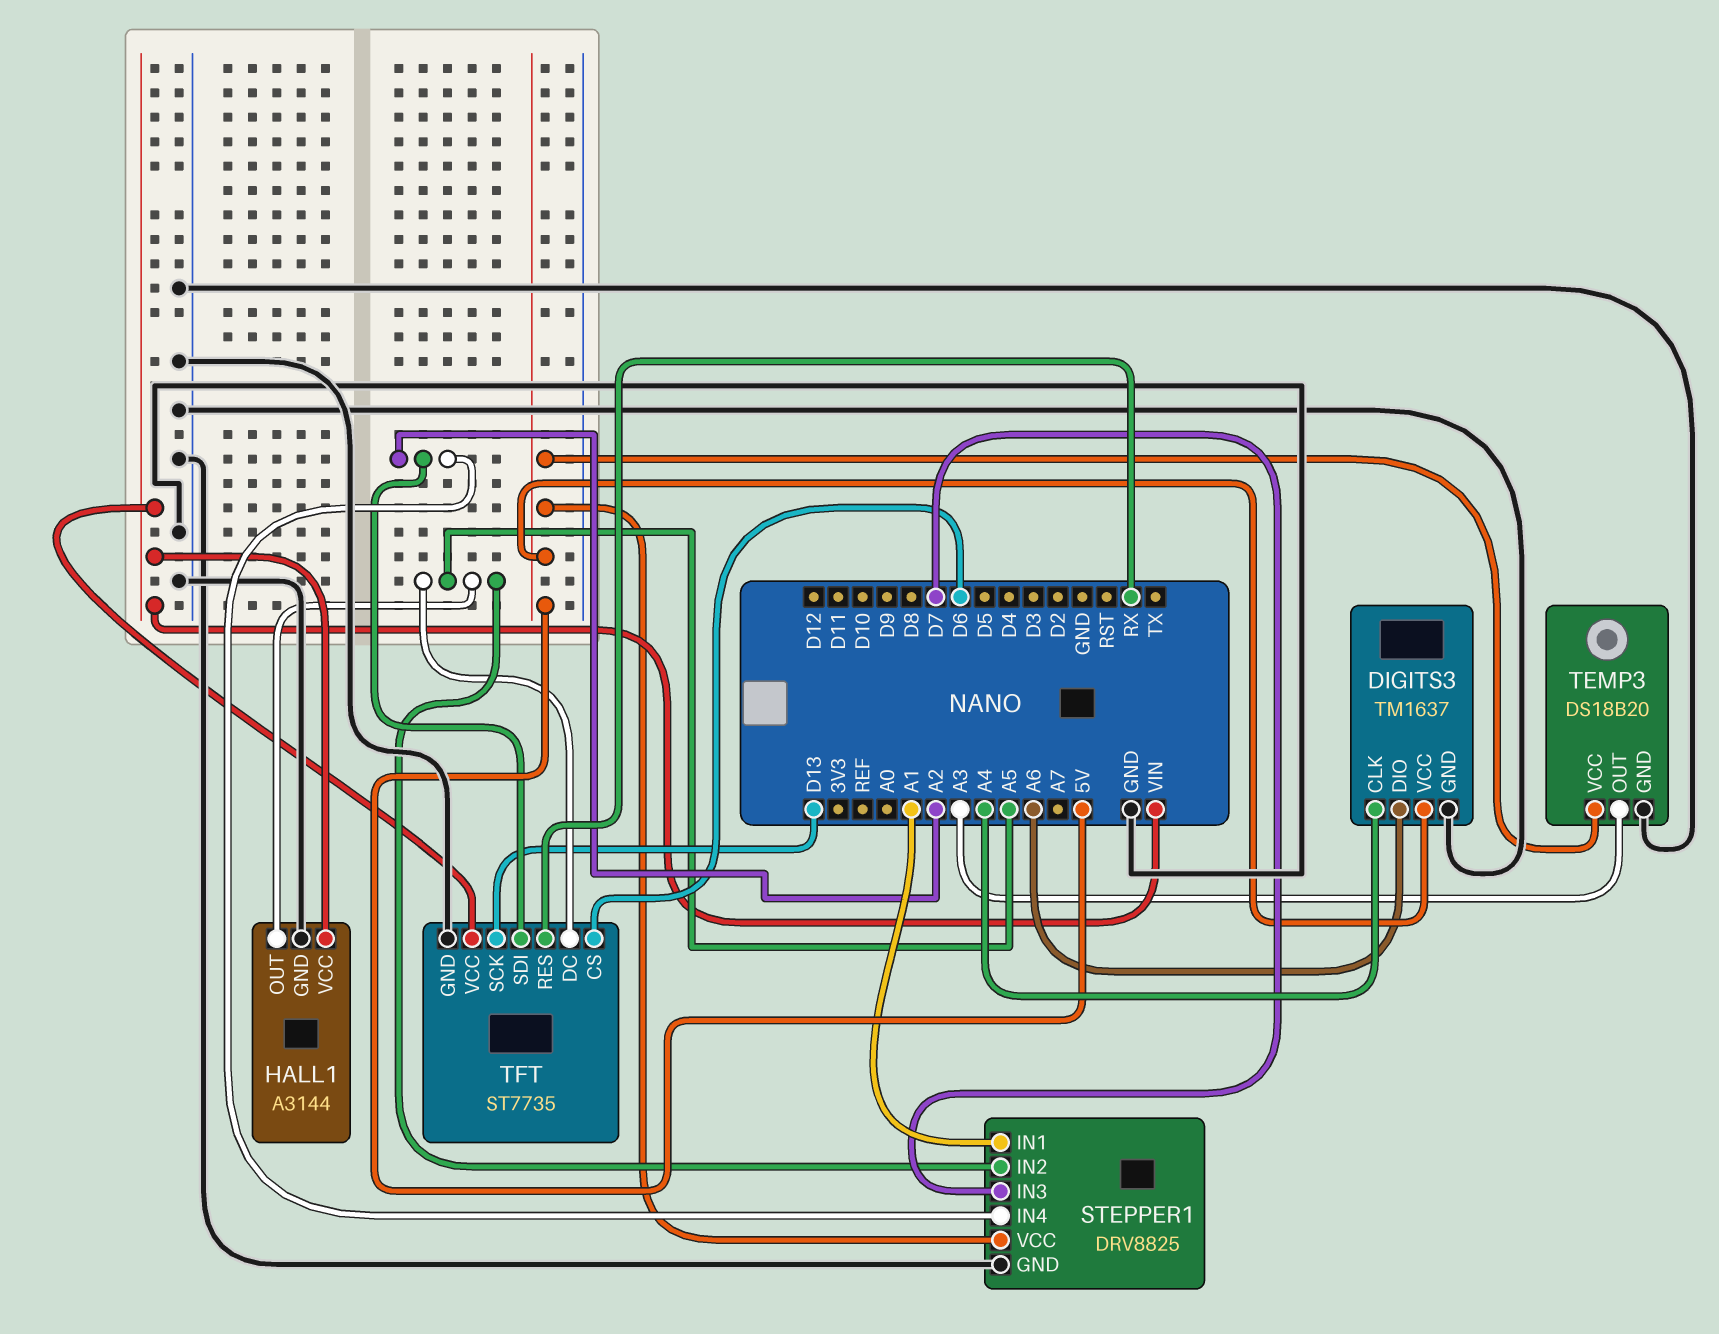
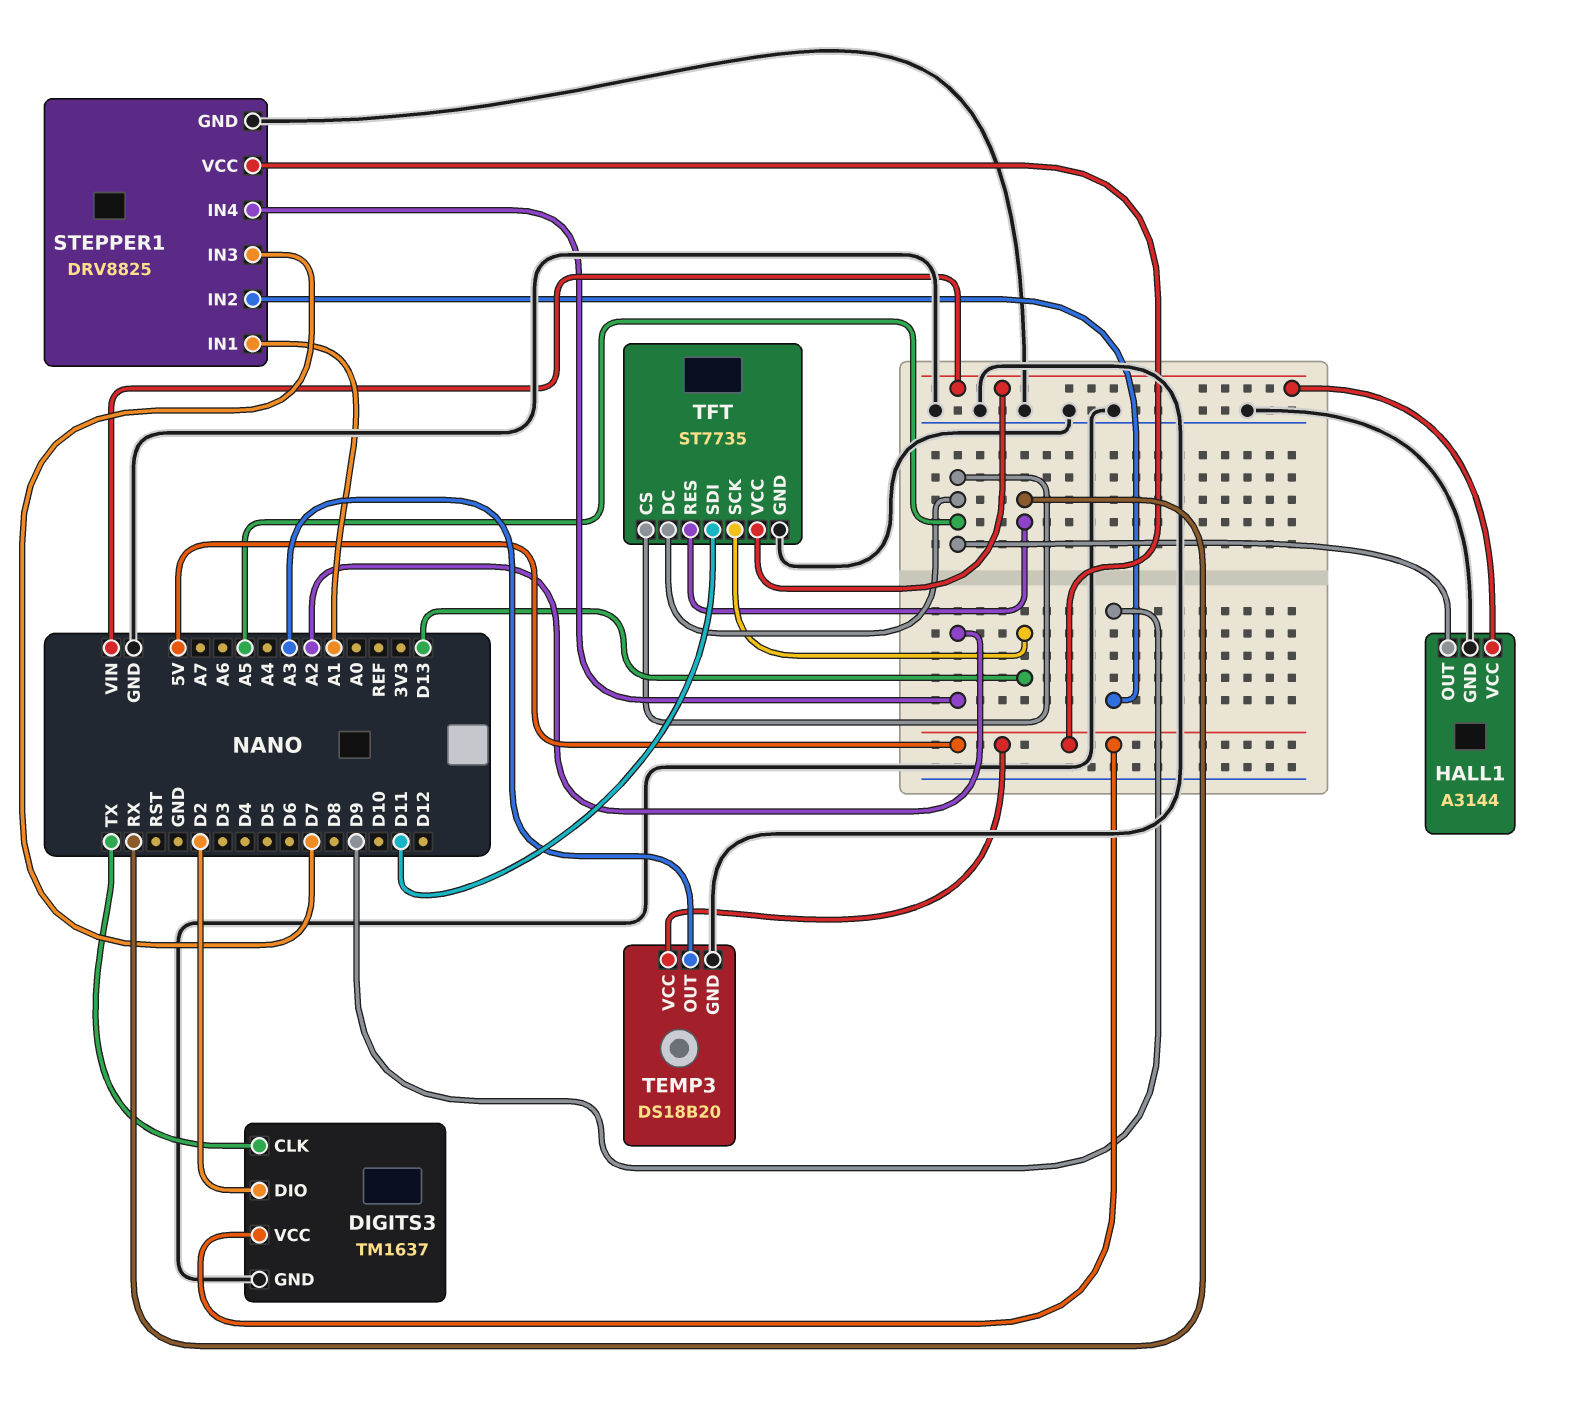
DIGITS3 pin CLK: A4 -> TX
DIGITS3 pin DIO: A6 -> D2
STEPPER1 pin IN2: A5 -> D9
TFT pin CS: D6 -> A5
TFT pin SDI: A2 -> D11

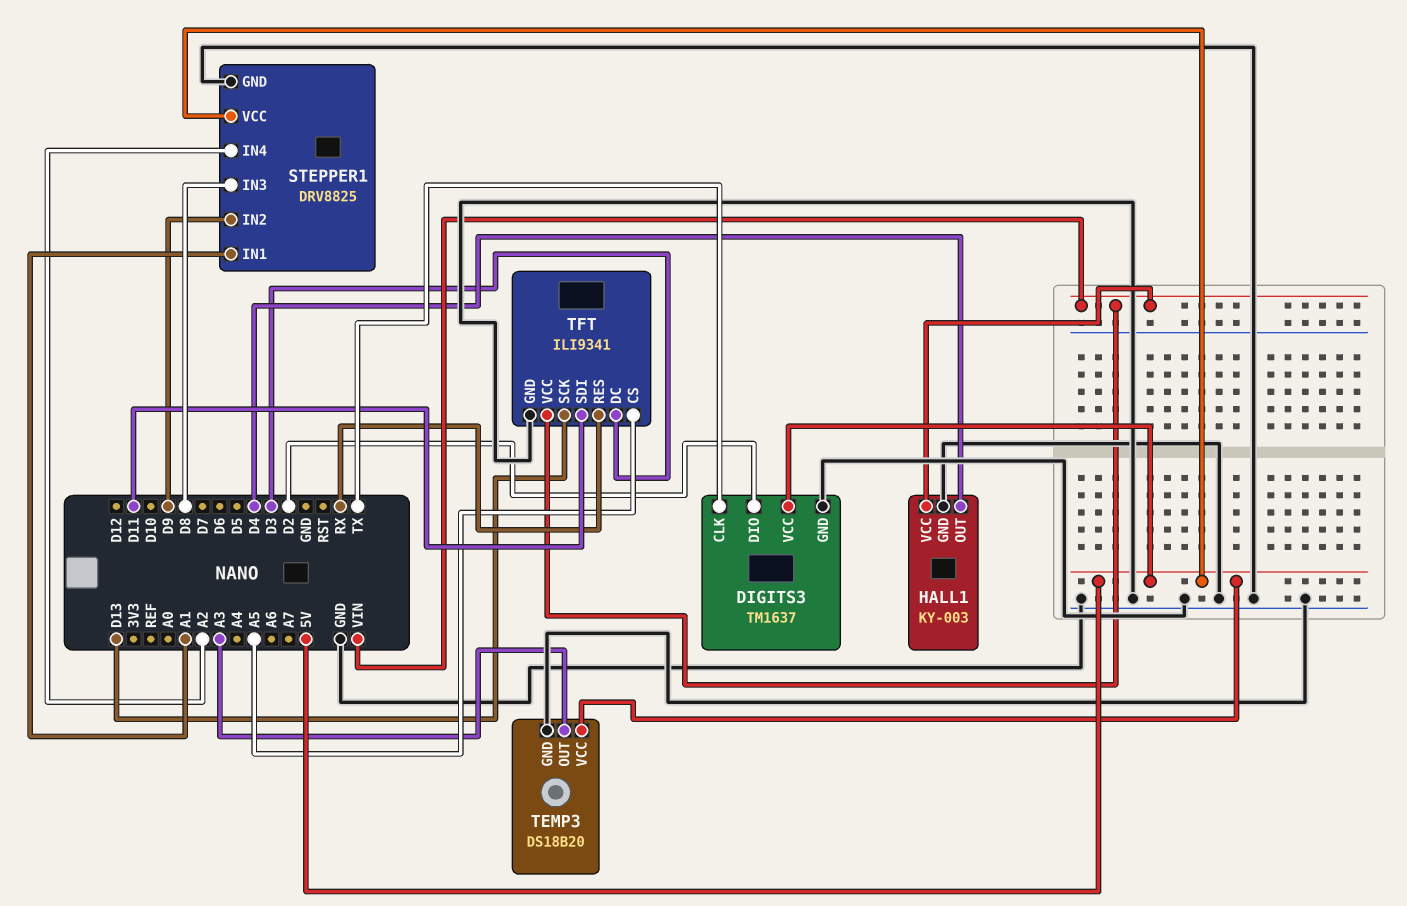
HALL1: A3144 -> KY-003
HALL1 pin OUT: A5 -> D4
STEPPER1 pin IN3: D7 -> D8
TFT: ST7735 -> ILI9341
TFT pin DC: A5 -> D3

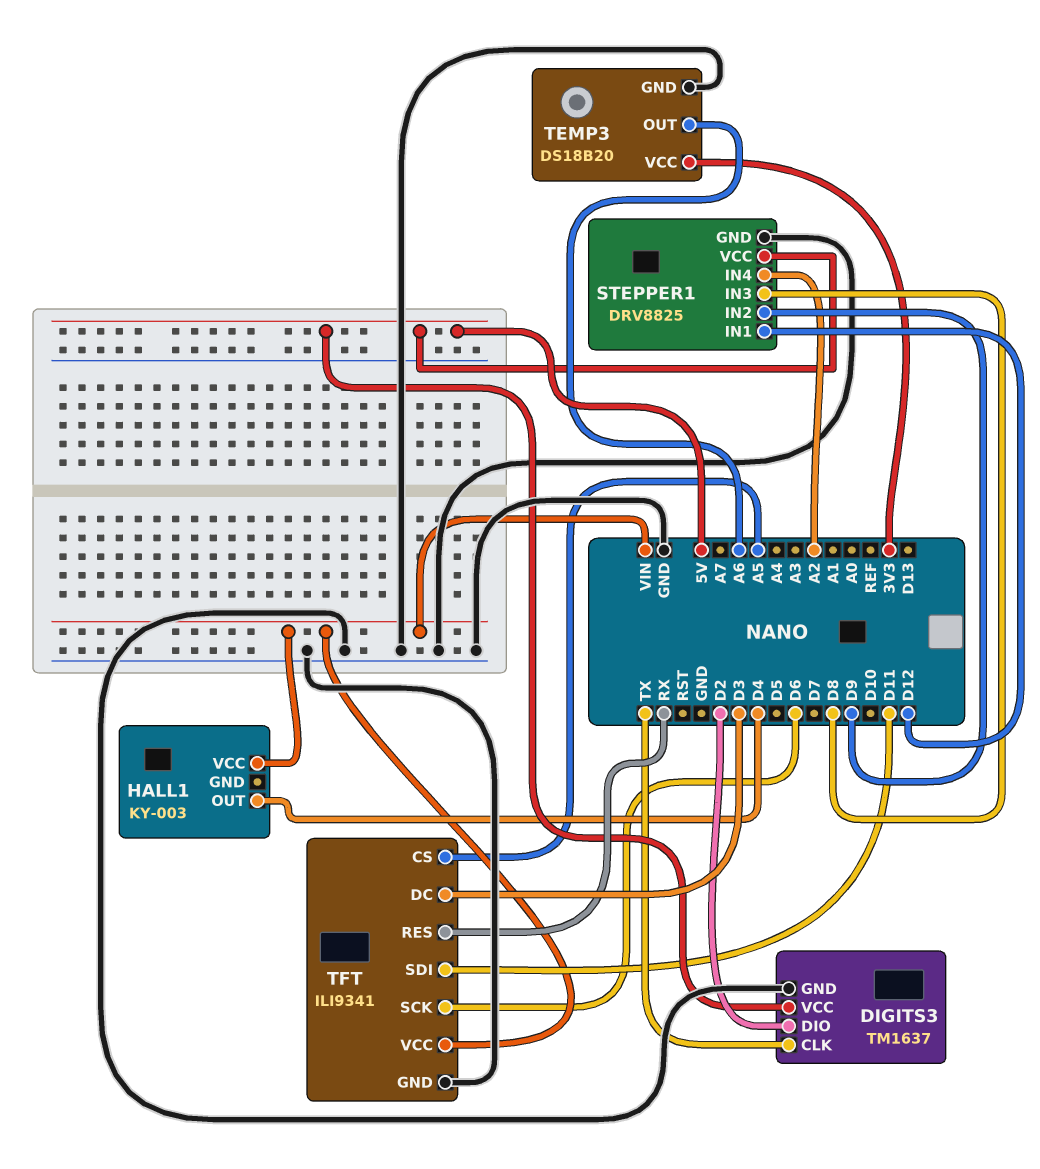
HALL1 pin GND: GND -> none
STEPPER1 pin IN1: A1 -> D12
TEMP3 pin OUT: A3 -> A6
TEMP3 pin VCC: 5V -> 3V3
TFT pin SCK: D13 -> D6

